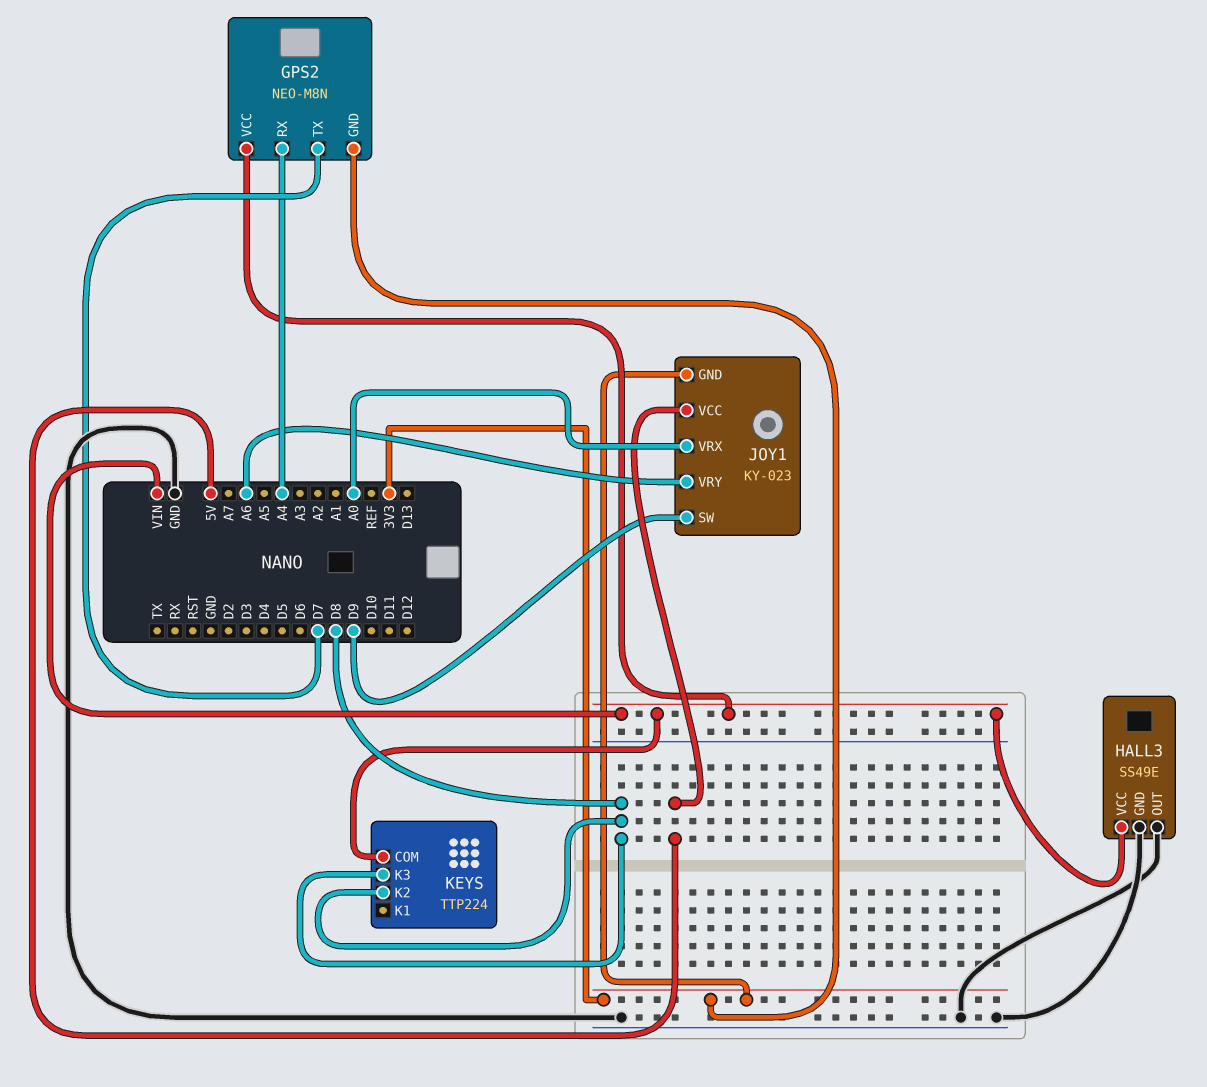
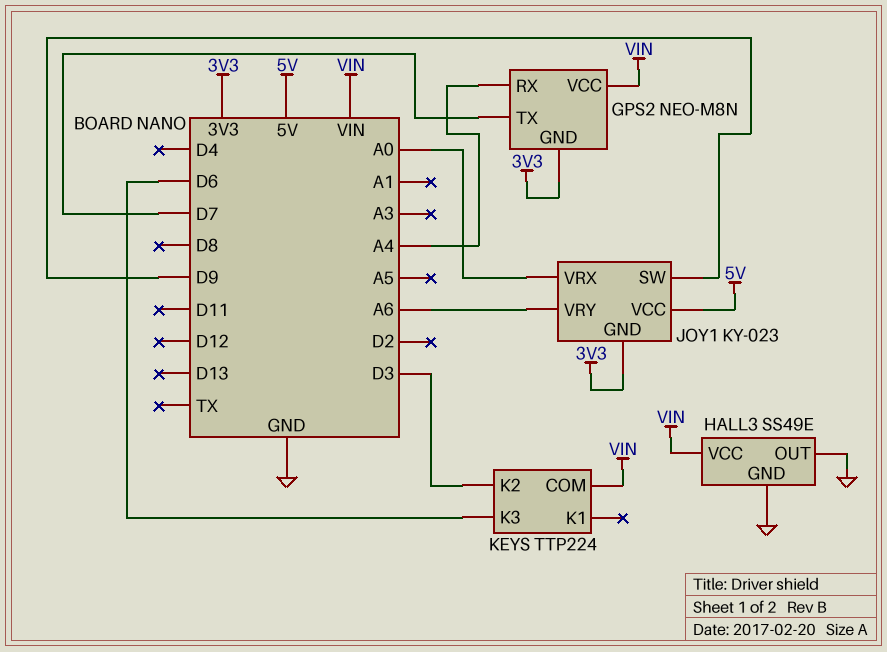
KEYS pin K2: D8 -> D3
KEYS pin K3: D8 -> D6

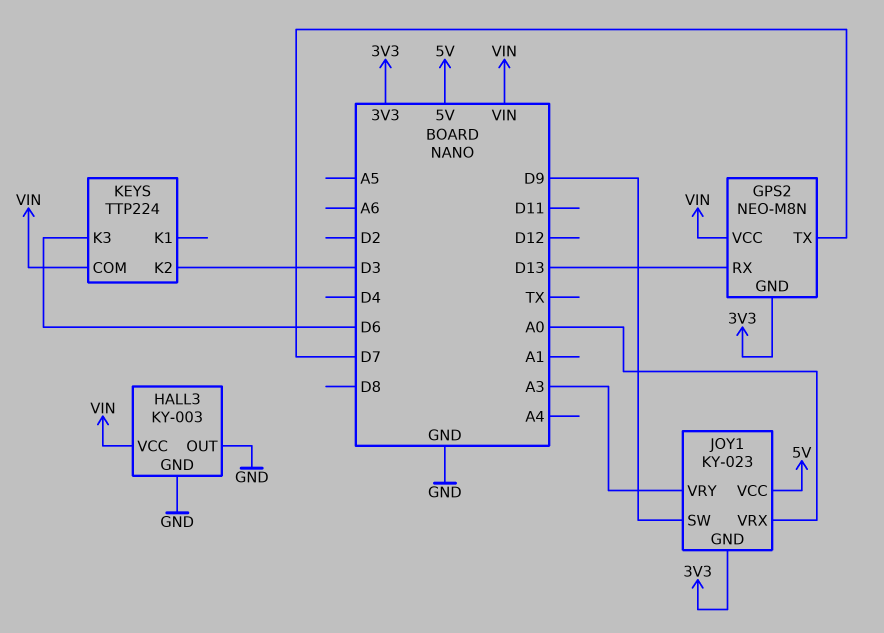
GPS2 pin RX: A4 -> D13
HALL3: SS49E -> KY-003
JOY1 pin VRY: A6 -> A3

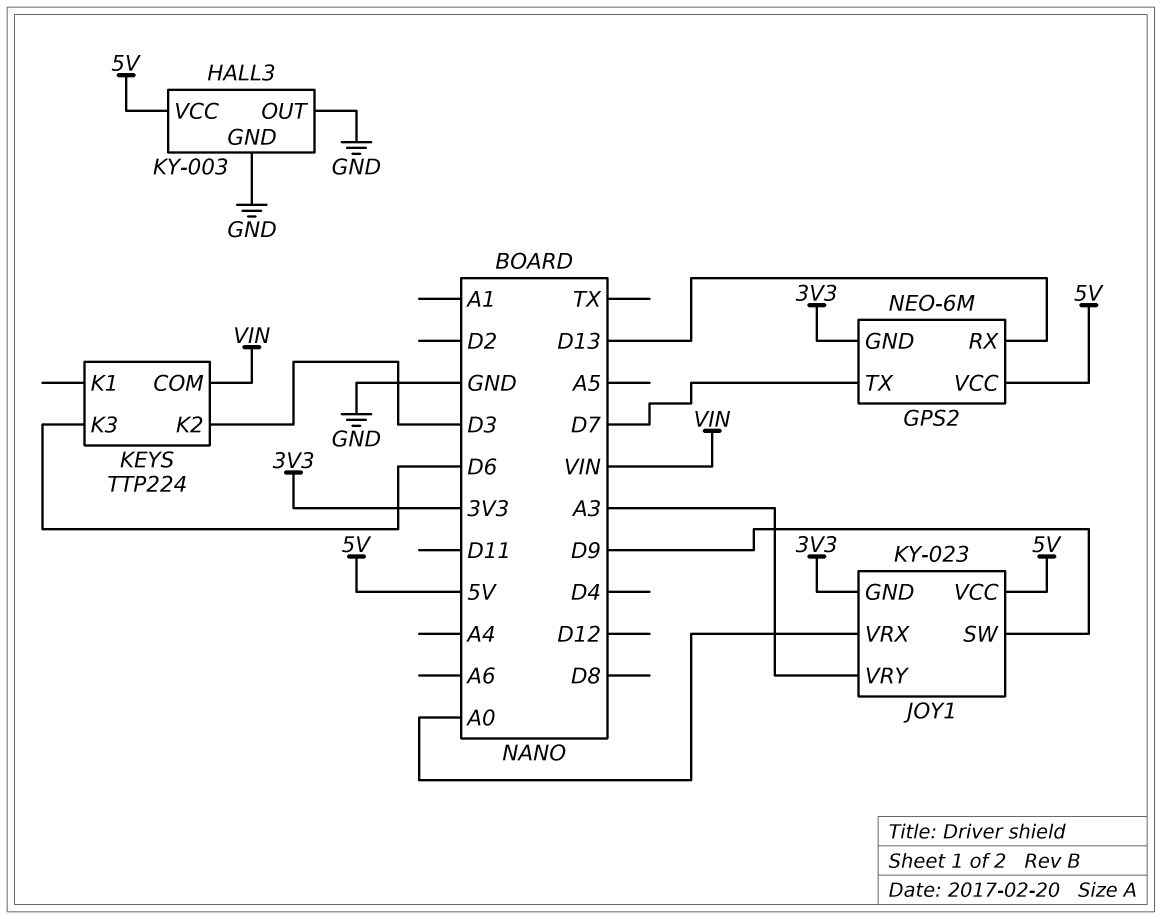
GPS2: NEO-M8N -> NEO-6M
GPS2 pin VCC: VIN -> 5V
HALL3 pin VCC: VIN -> 5V

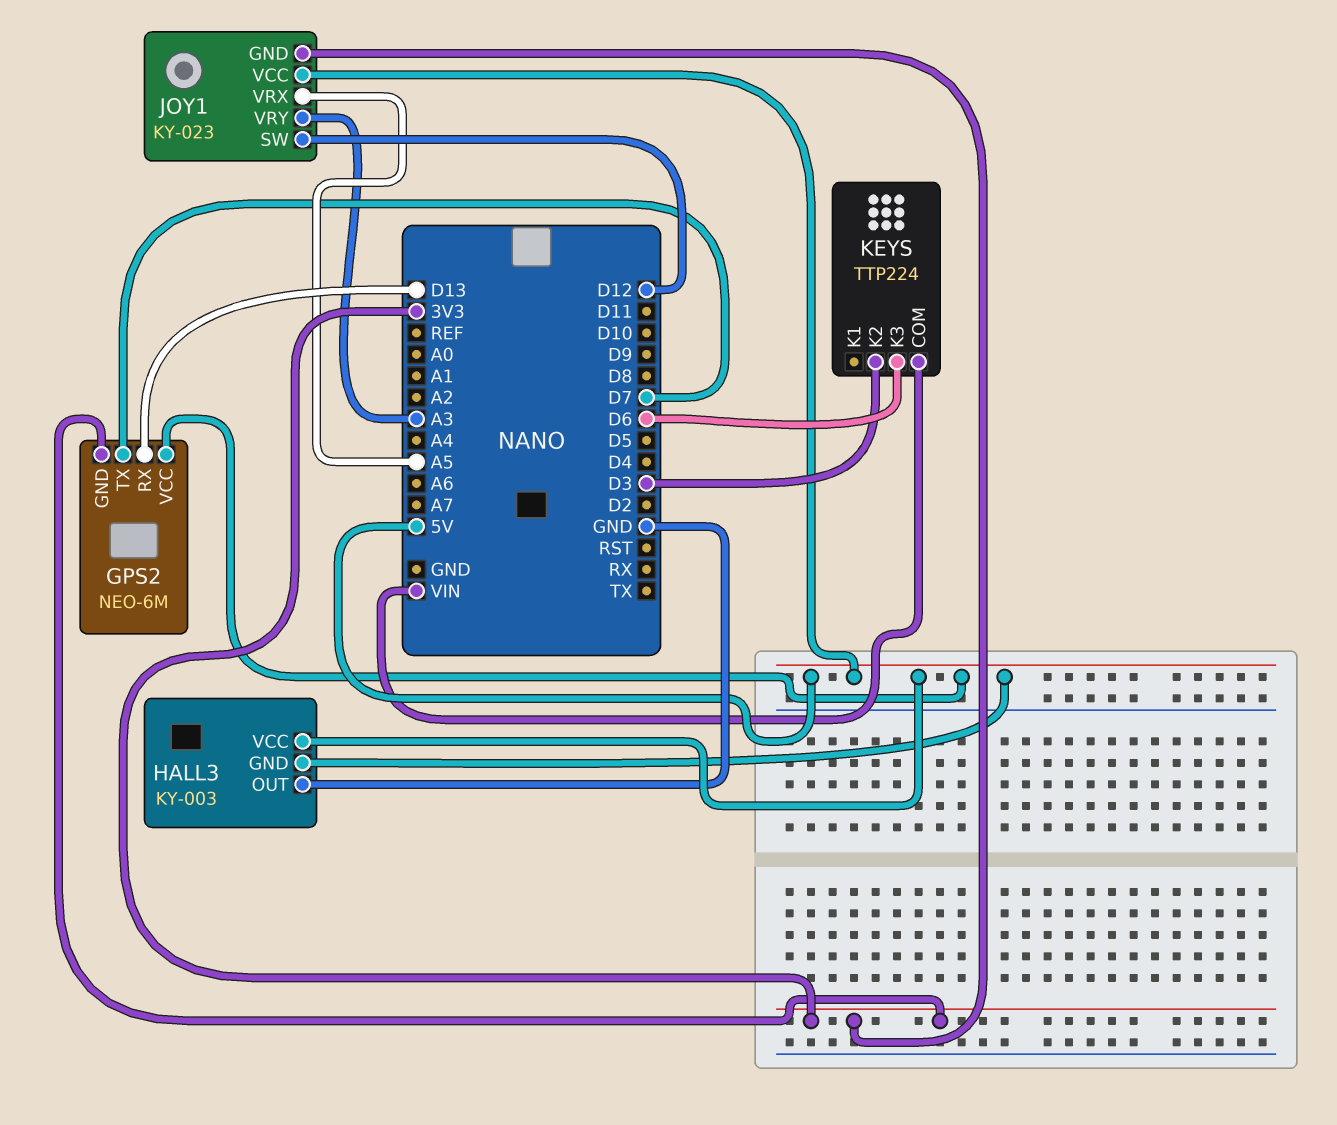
HALL3 pin GND: GND -> 5V
JOY1 pin SW: D9 -> D12
JOY1 pin VRX: A0 -> A5

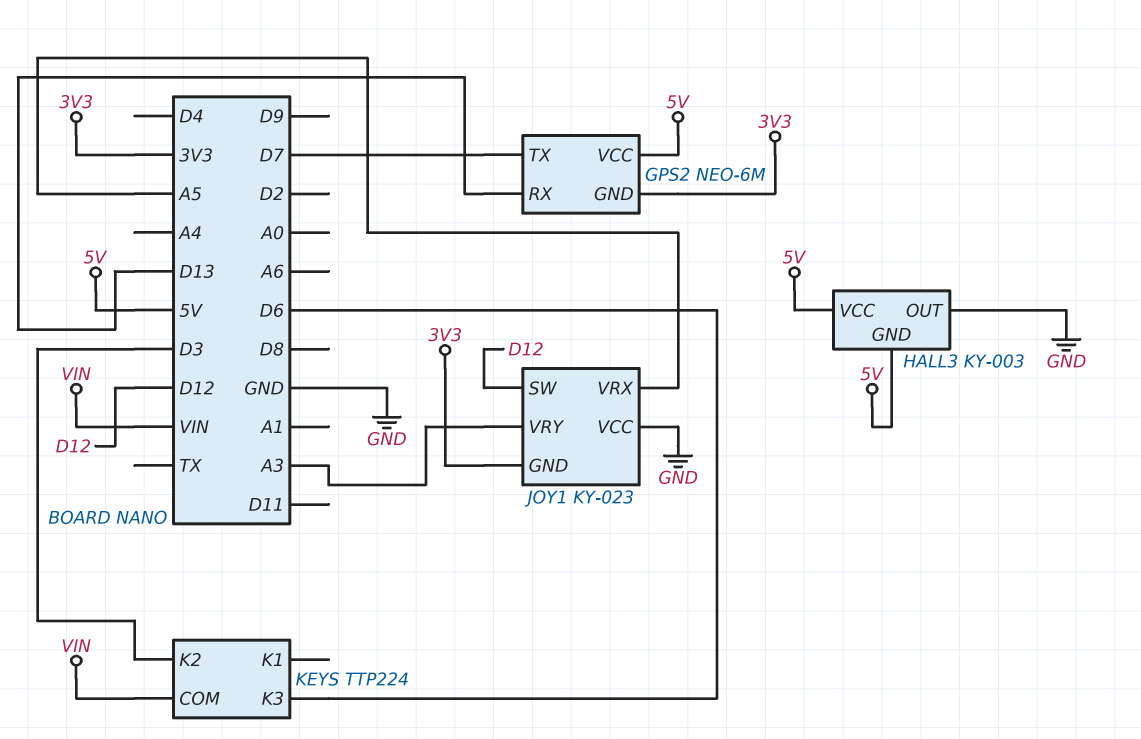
JOY1 pin VCC: 5V -> GND

